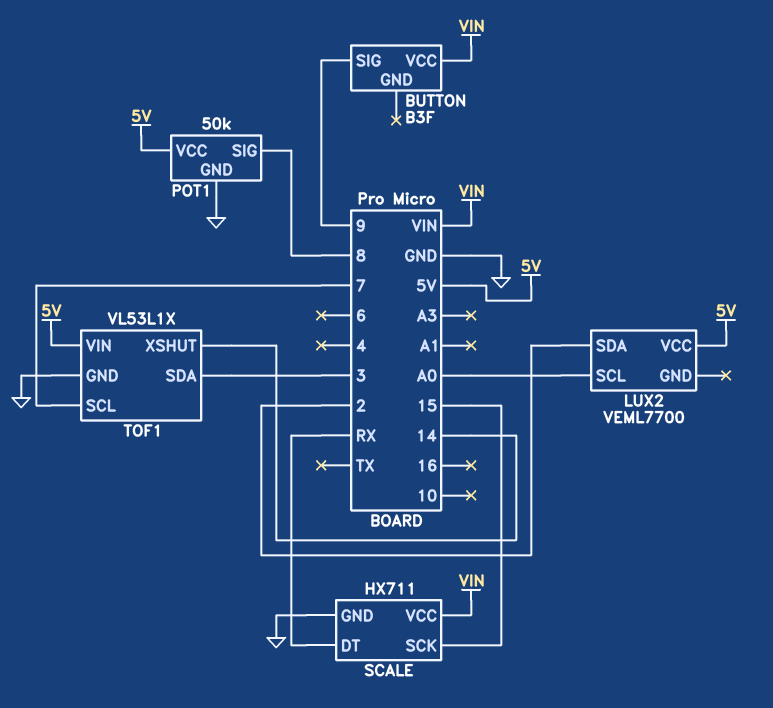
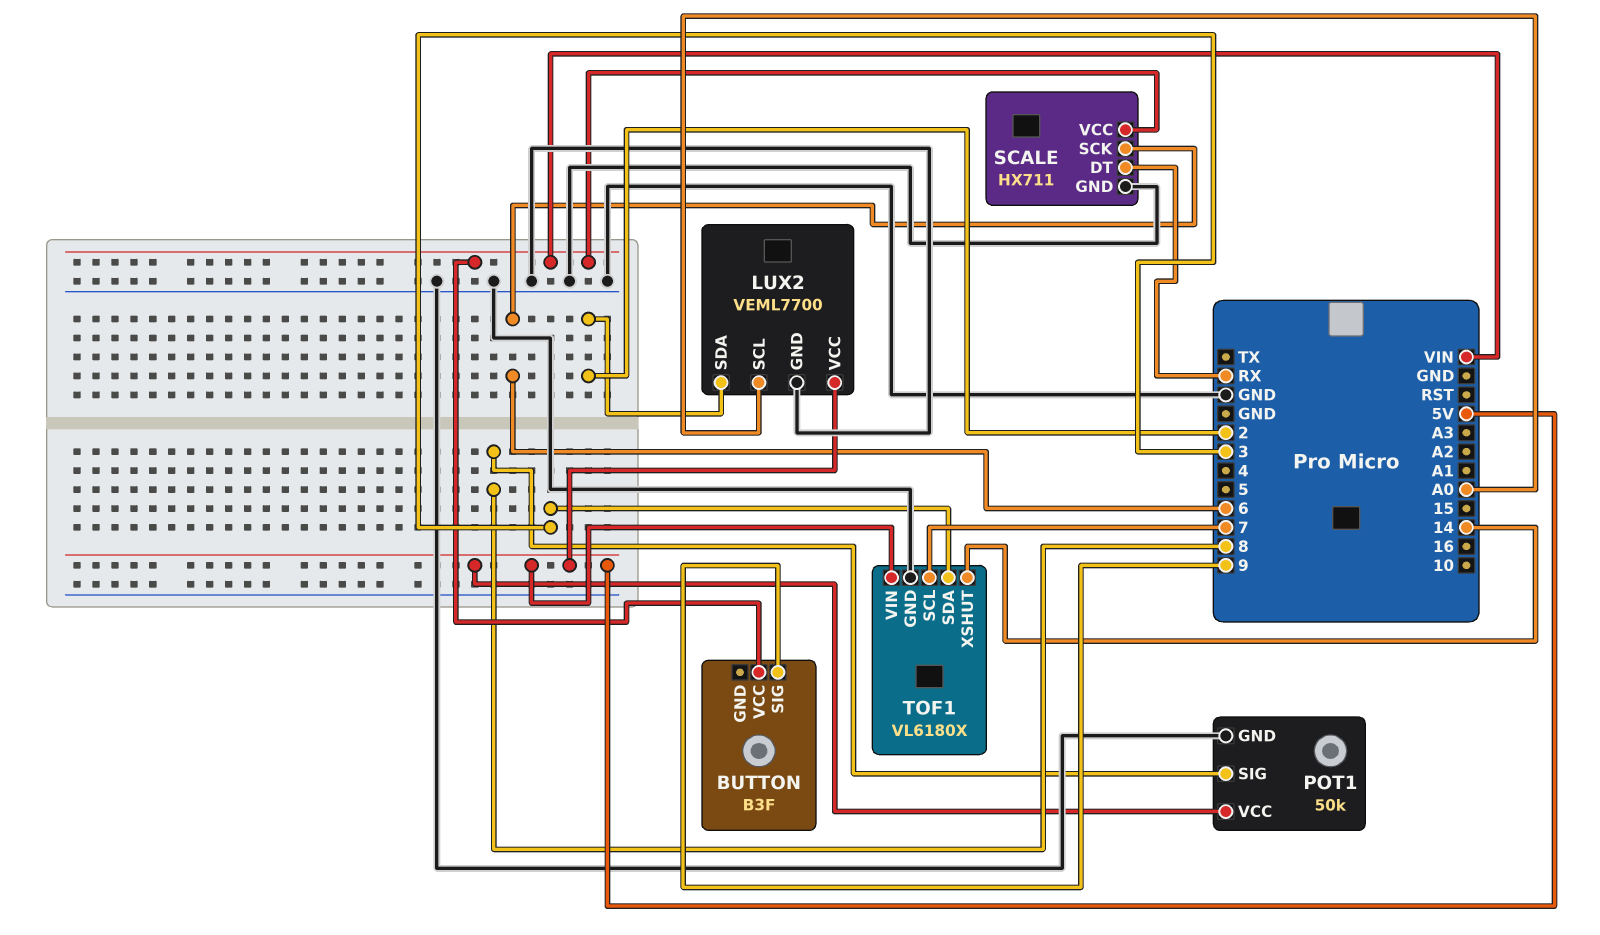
LUX2 pin GND: none -> GND
SCALE pin SCK: 15 -> 6
TOF1: VL53L1X -> VL6180X

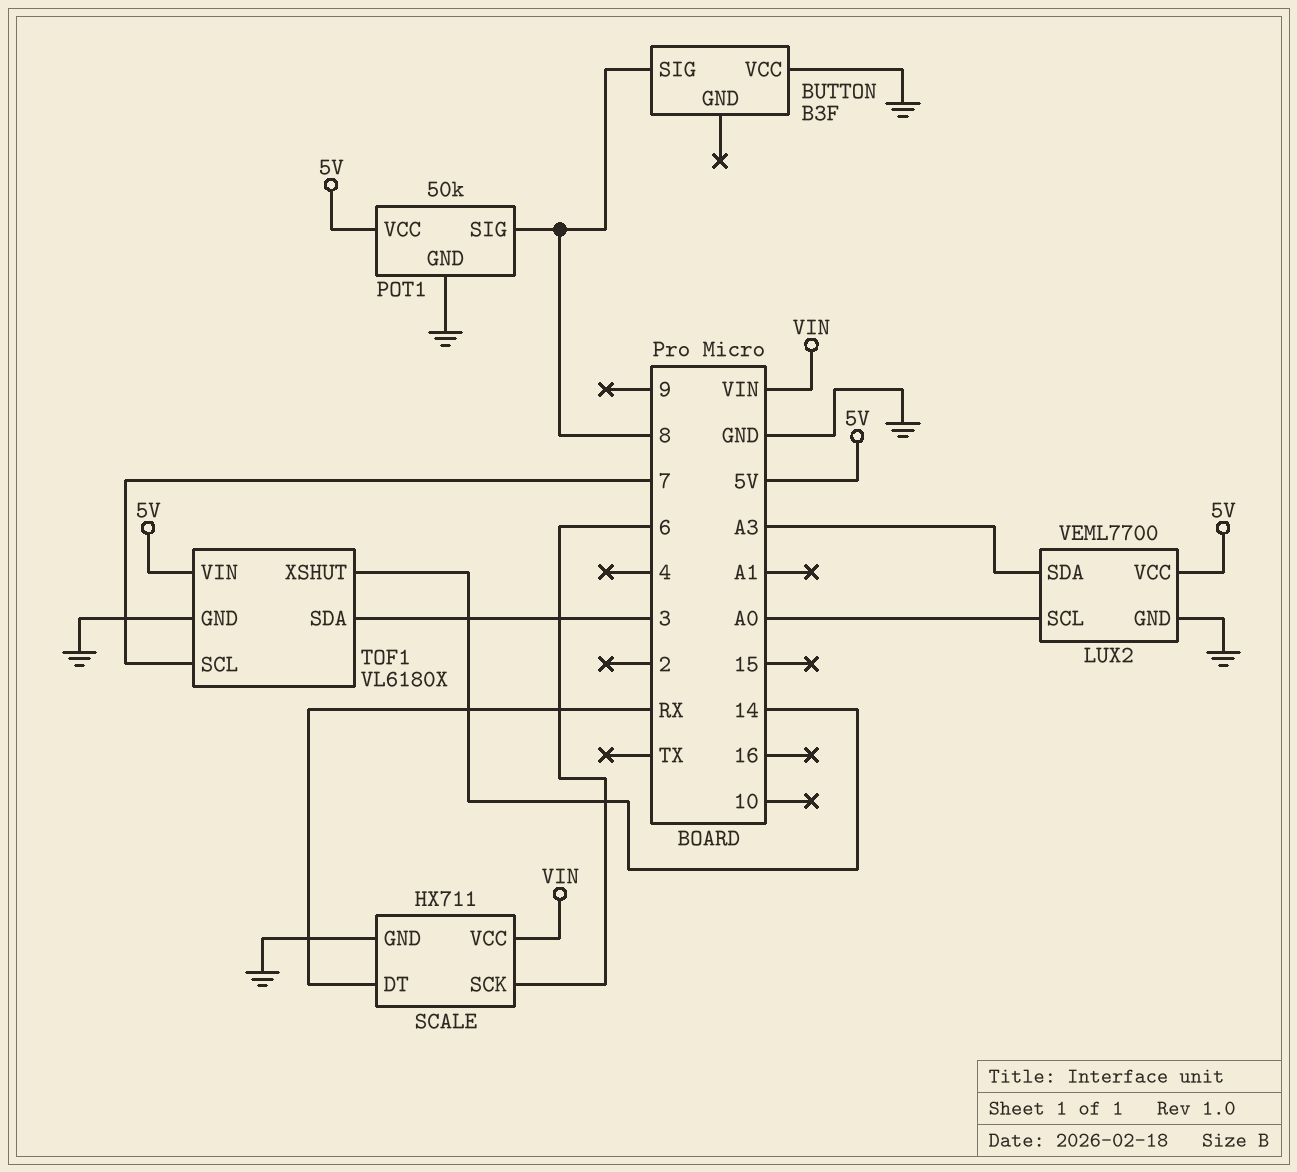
BUTTON pin SIG: 9 -> 8
BUTTON pin VCC: VIN -> GND
LUX2 pin SDA: 2 -> A3

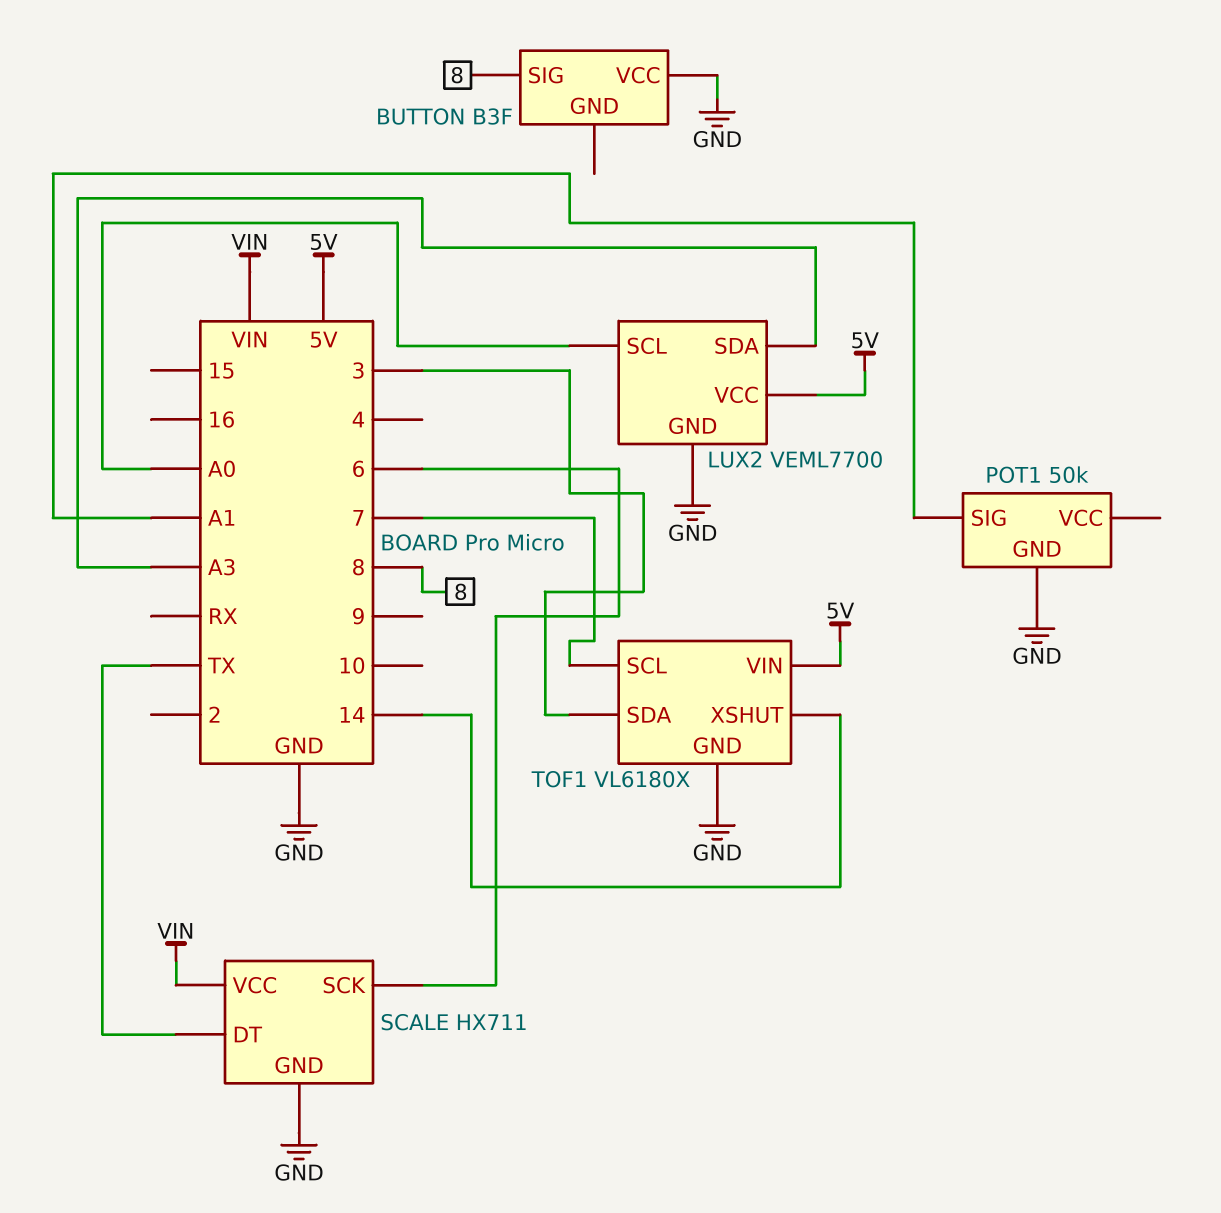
POT1 pin SIG: 8 -> A1
POT1 pin VCC: 5V -> none
SCALE pin DT: RX -> TX

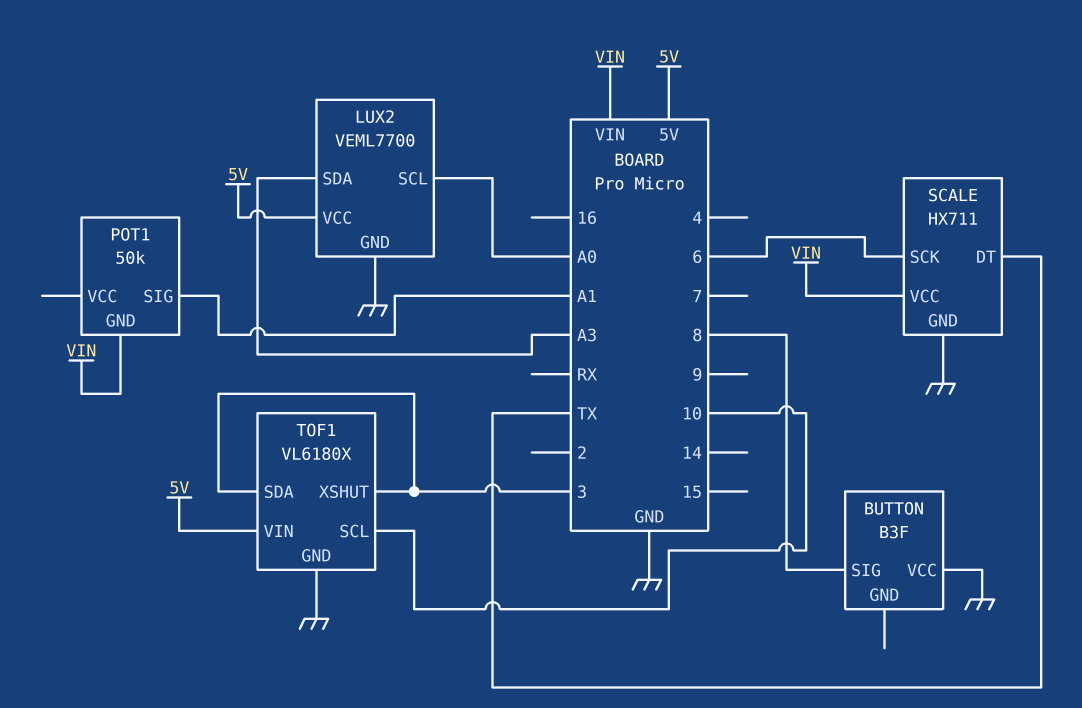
POT1 pin GND: GND -> VIN
TOF1 pin SCL: 7 -> 10
TOF1 pin XSHUT: 14 -> 3

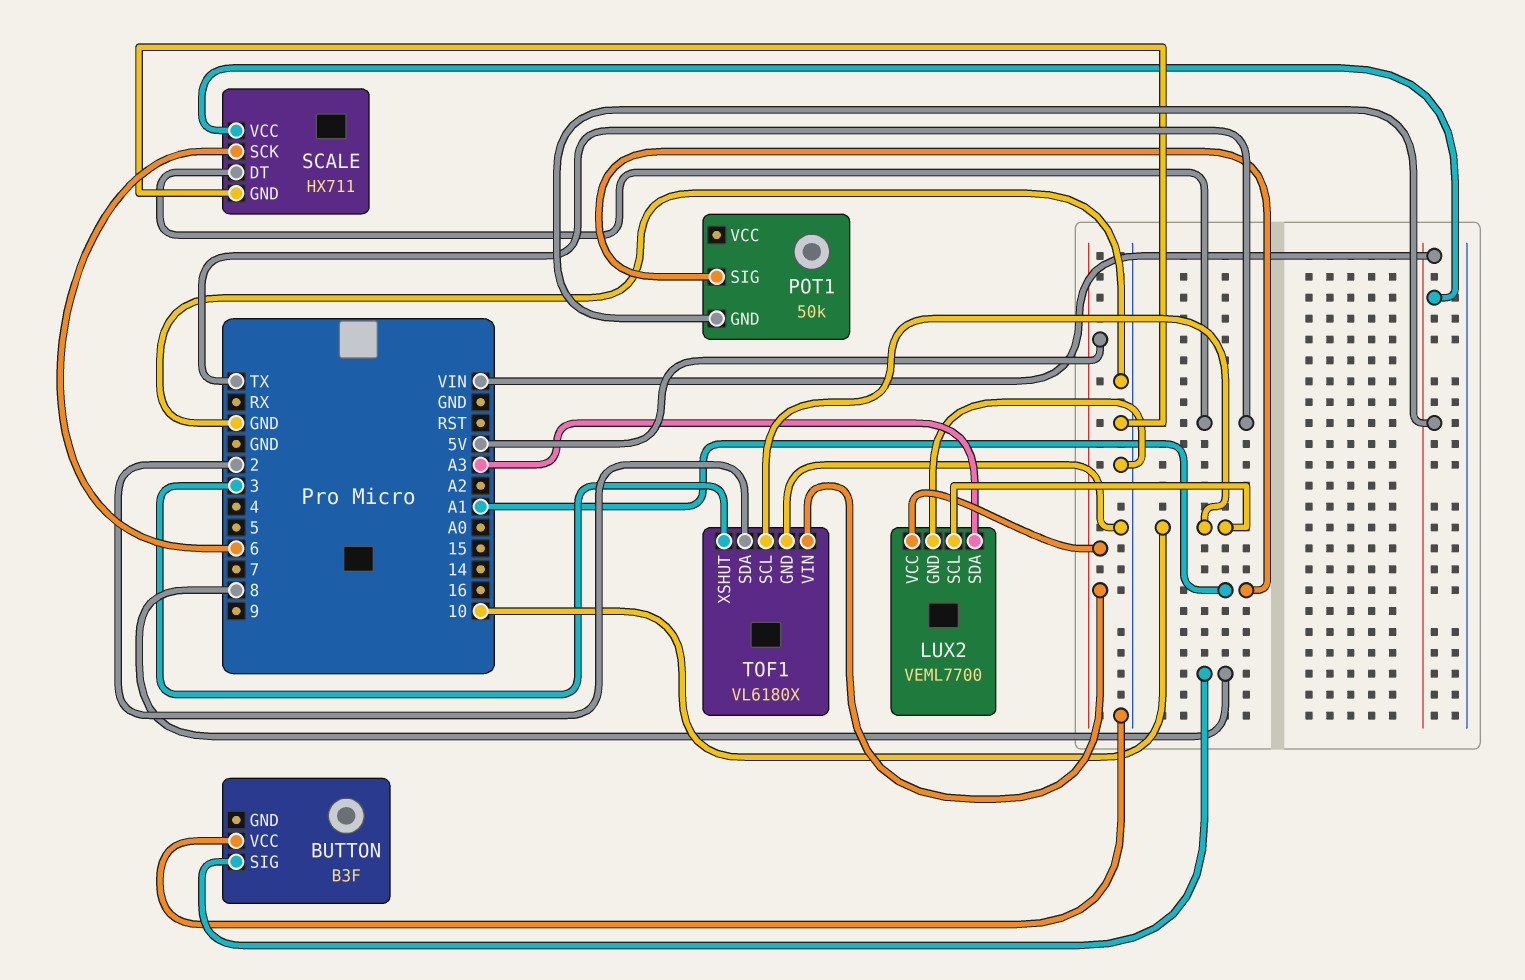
LUX2 pin SCL: A0 -> 10
TOF1 pin SDA: 3 -> 2

